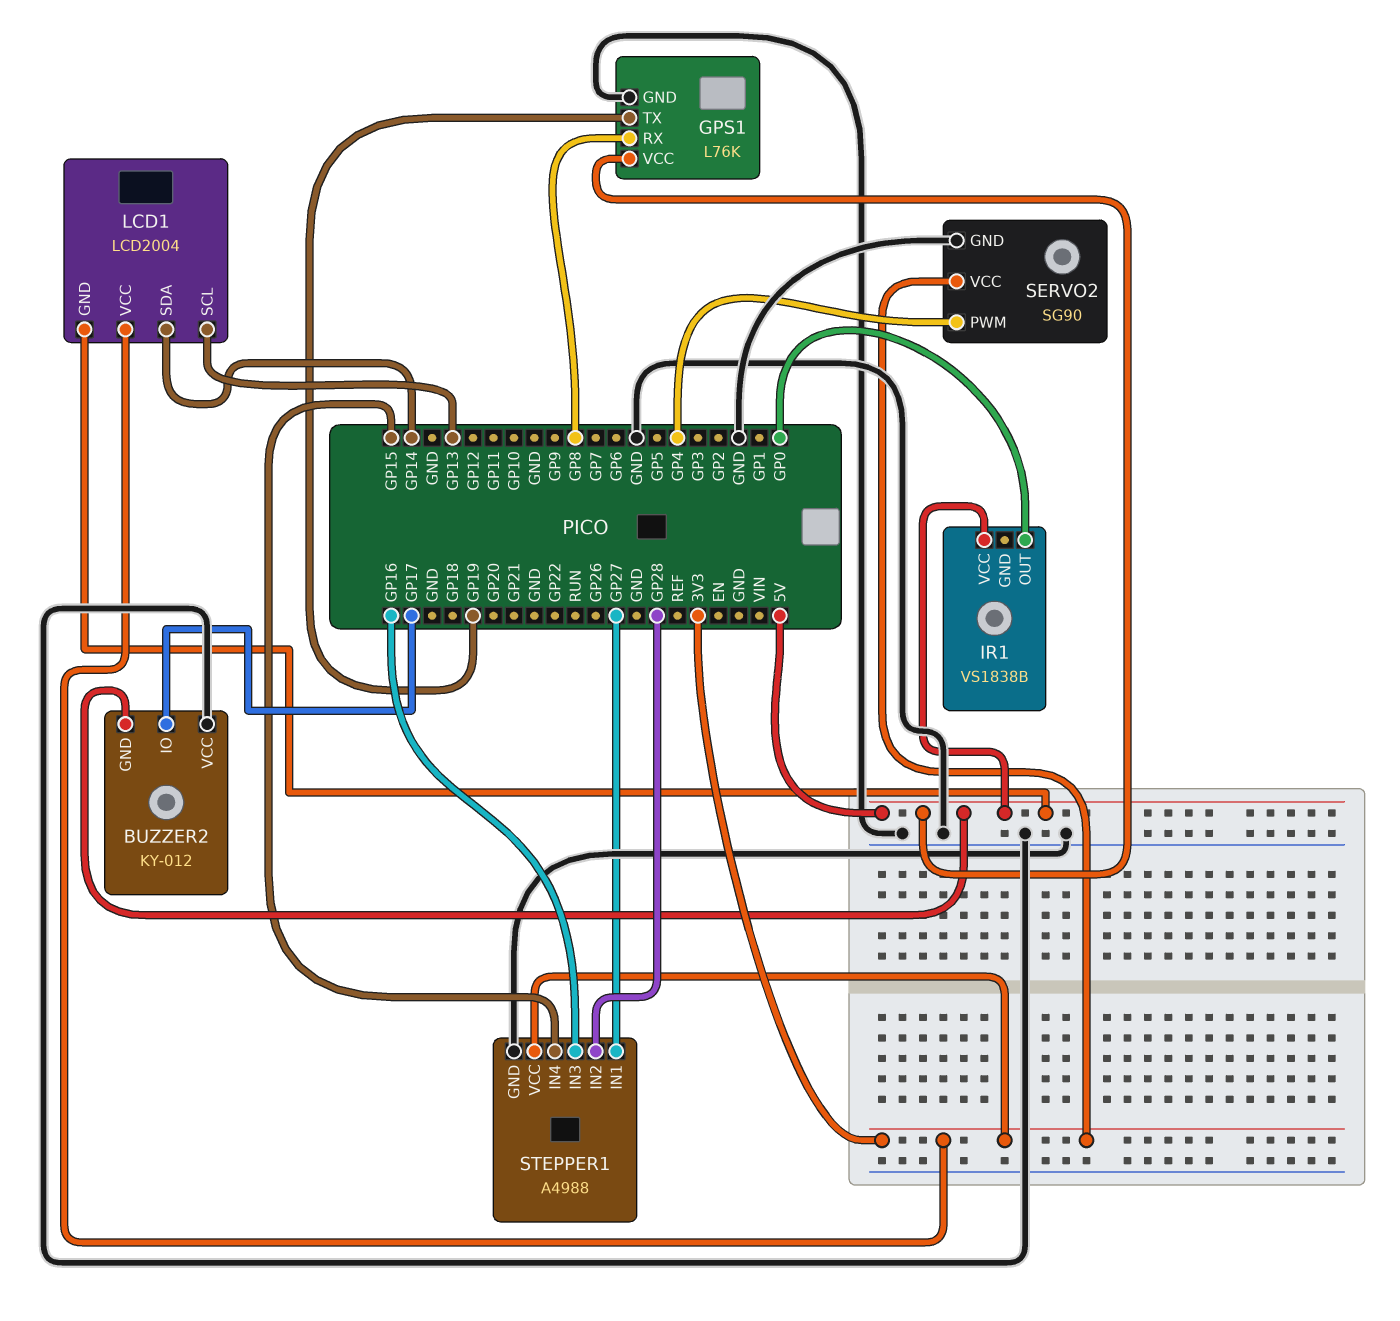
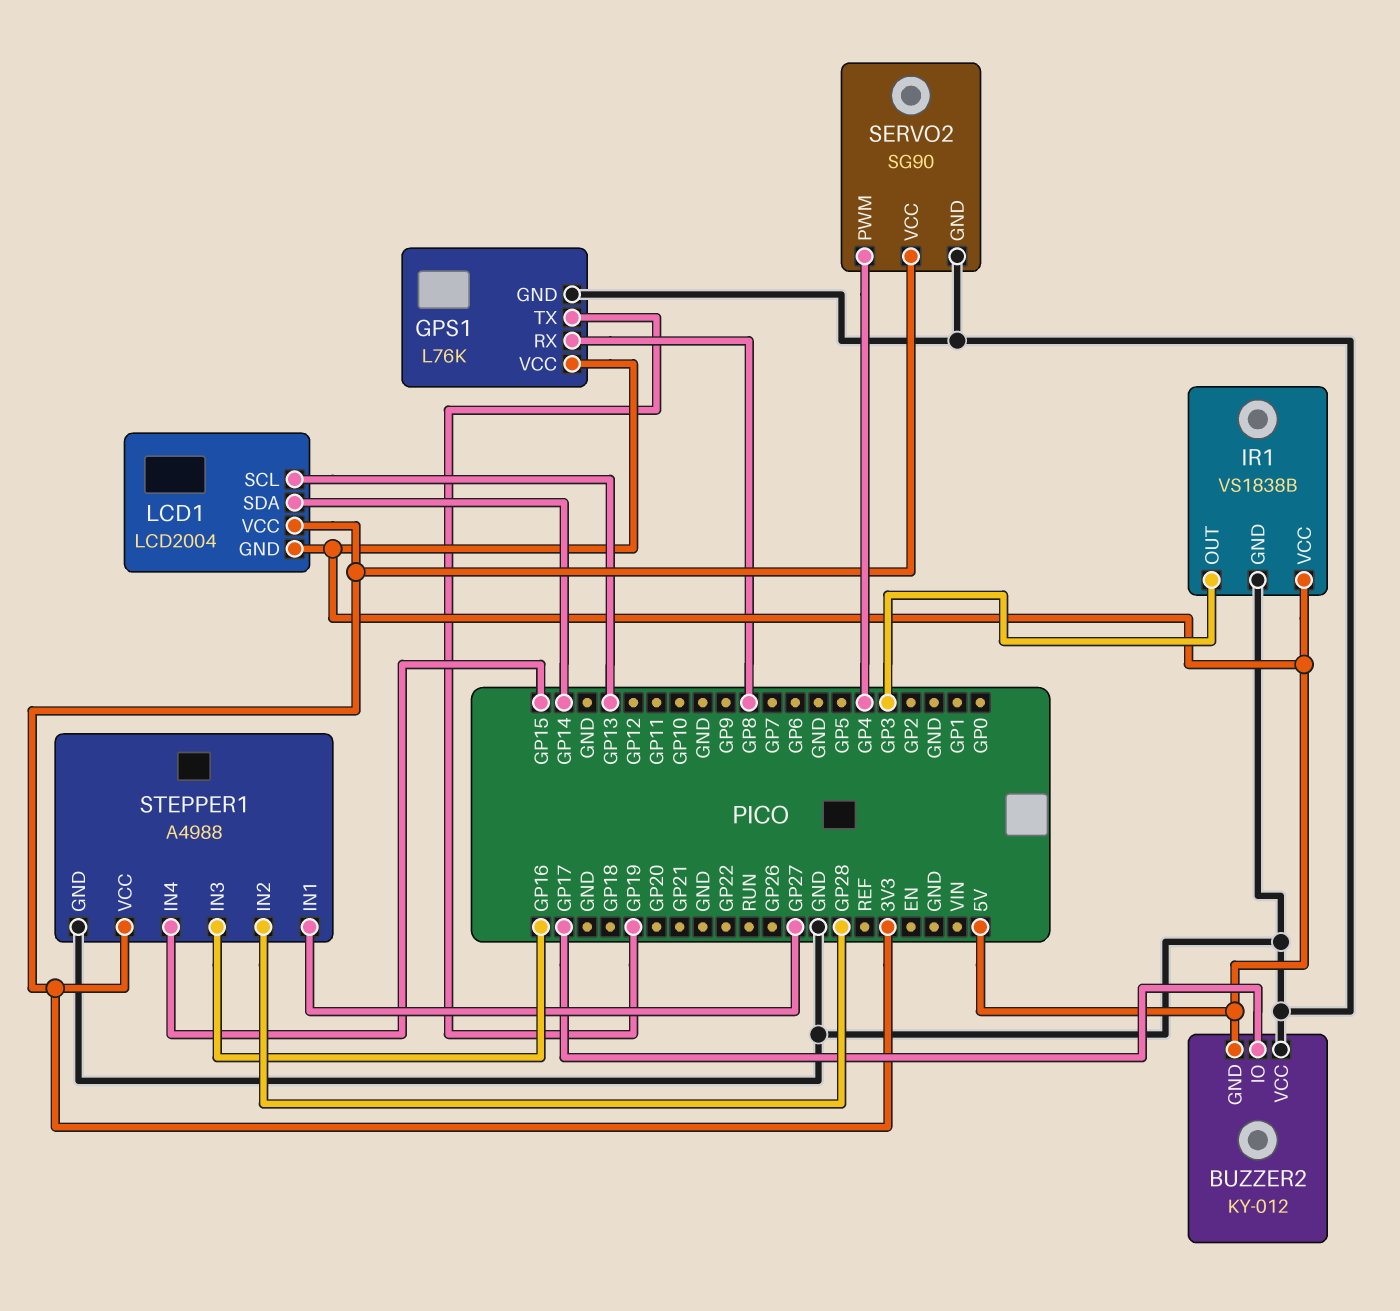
IR1 pin GND: none -> GND
IR1 pin OUT: GP0 -> GP3

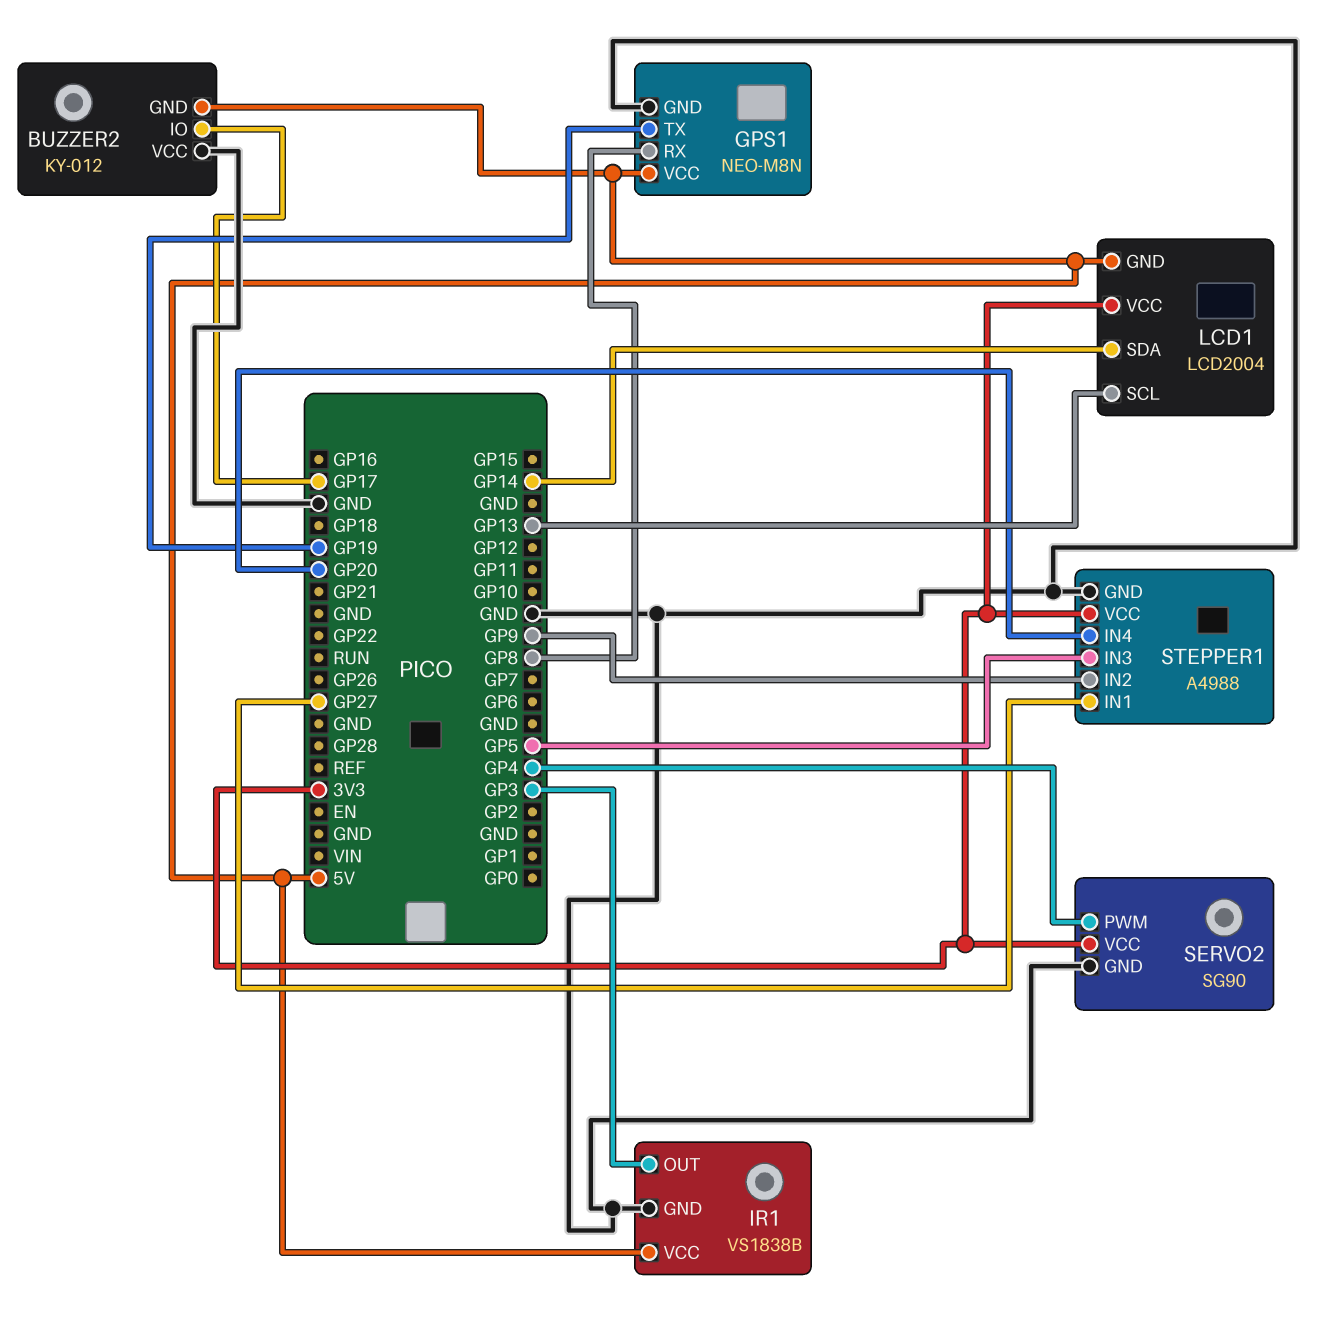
GPS1: L76K -> NEO-M8N
STEPPER1 pin IN2: GP28 -> GP9
STEPPER1 pin IN3: GP16 -> GP5
STEPPER1 pin IN4: GP15 -> GP20

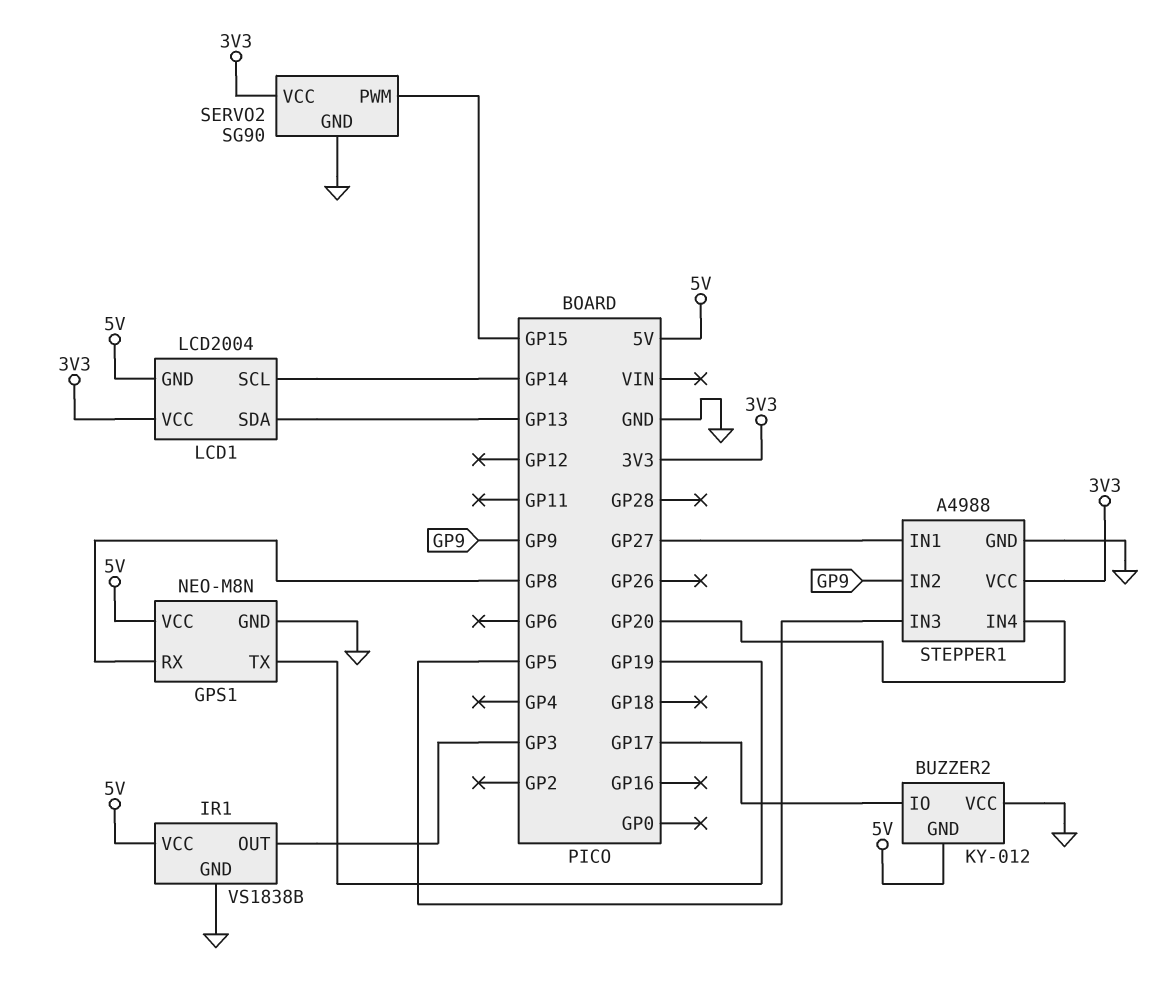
LCD1 pin SCL: GP13 -> GP14
LCD1 pin SDA: GP14 -> GP13
SERVO2 pin PWM: GP4 -> GP15

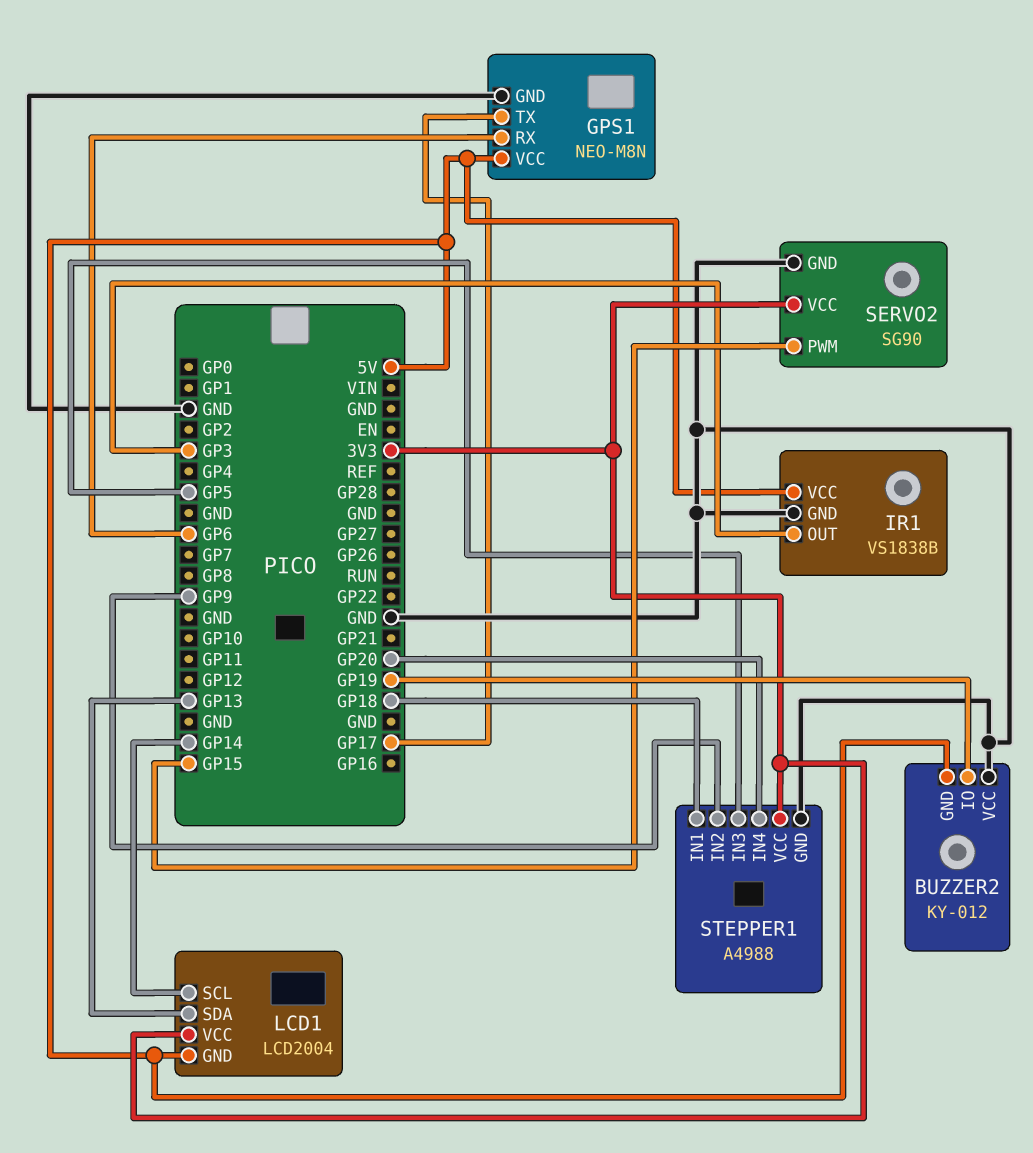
BUZZER2 pin IO: GP17 -> GP19
GPS1 pin RX: GP8 -> GP6
GPS1 pin TX: GP19 -> GP17
STEPPER1 pin IN1: GP27 -> GP18

